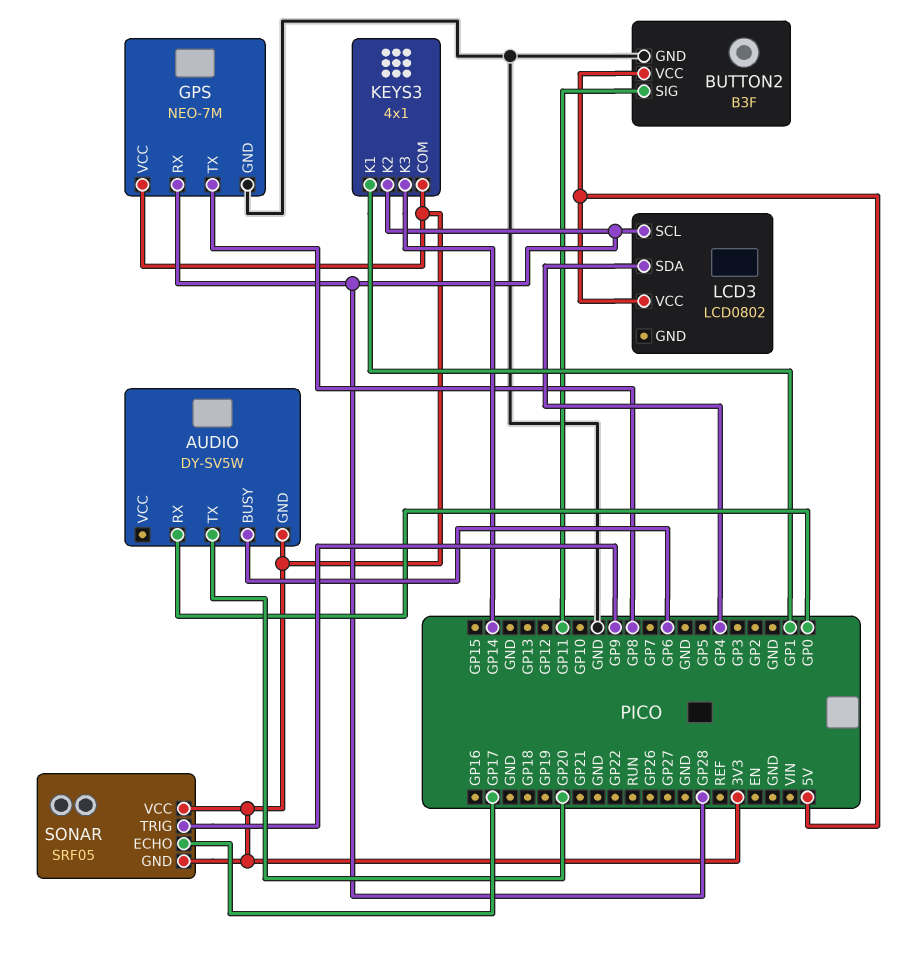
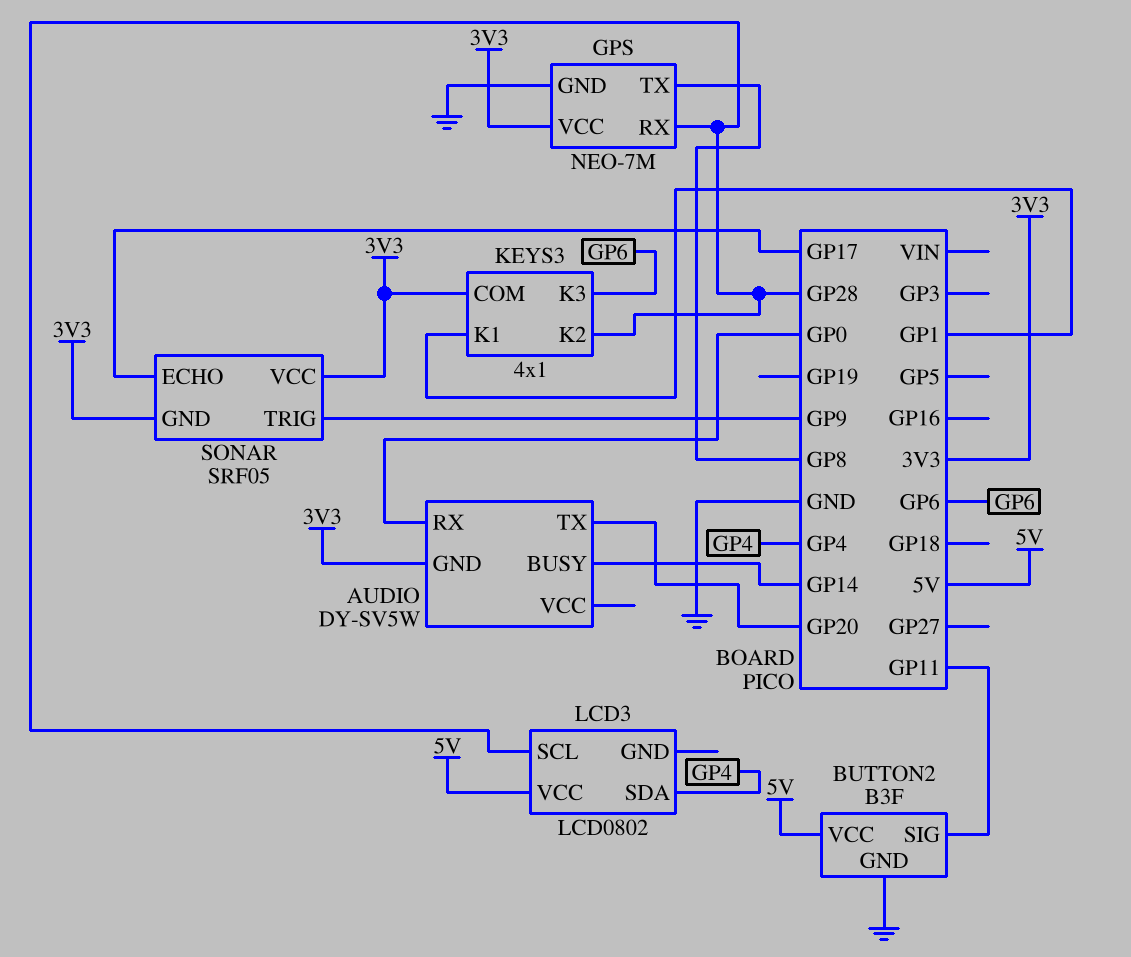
AUDIO pin BUSY: GP6 -> GP14
KEYS3 pin K3: GP14 -> GP6

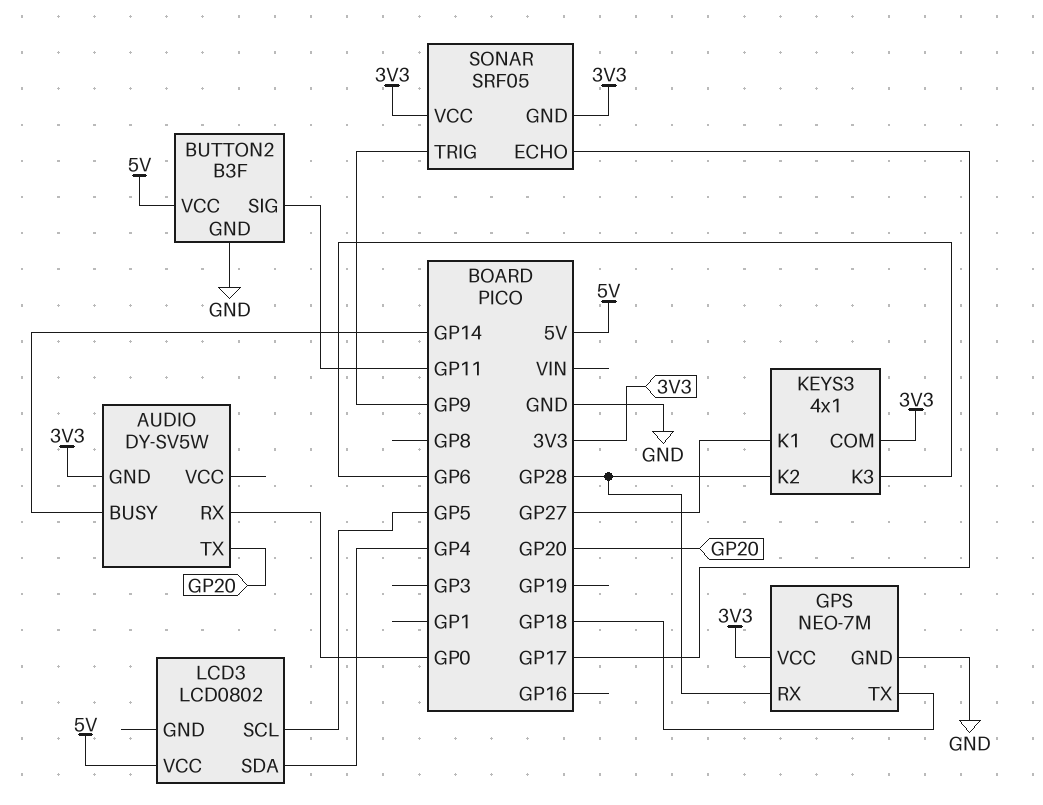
GPS pin TX: GP8 -> GP18
KEYS3 pin K1: GP1 -> GP27
LCD3 pin SCL: GP28 -> GP5

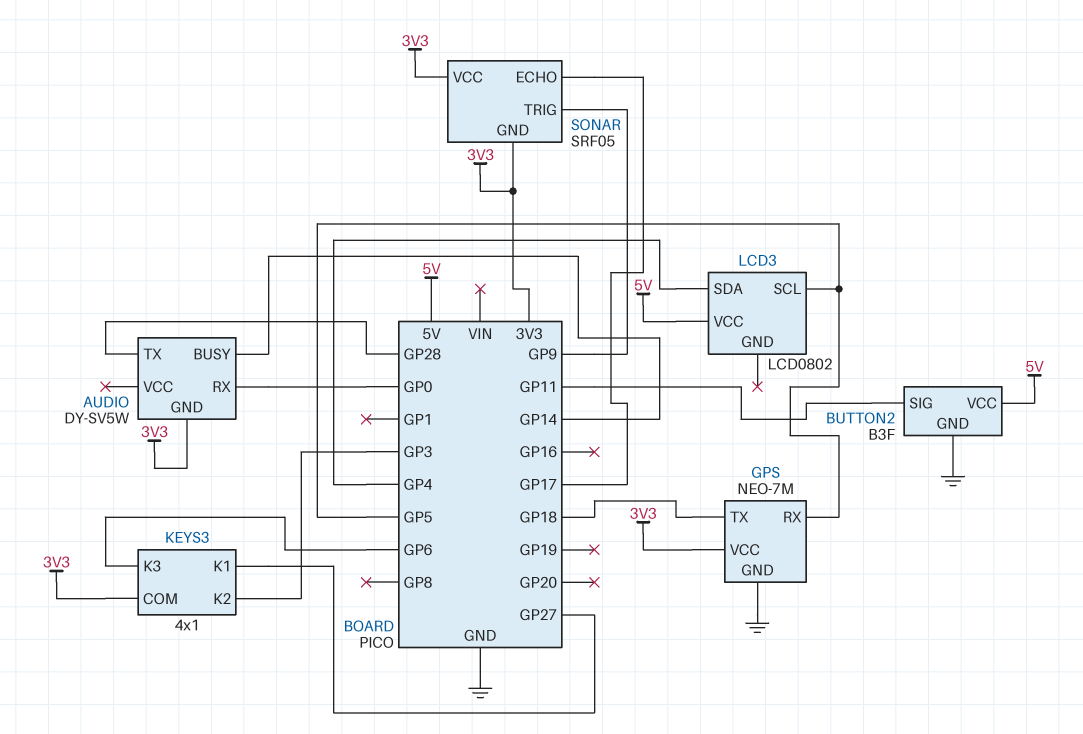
AUDIO pin TX: GP20 -> GP28
GPS pin RX: GP28 -> GP5
KEYS3 pin K2: GP28 -> GP3

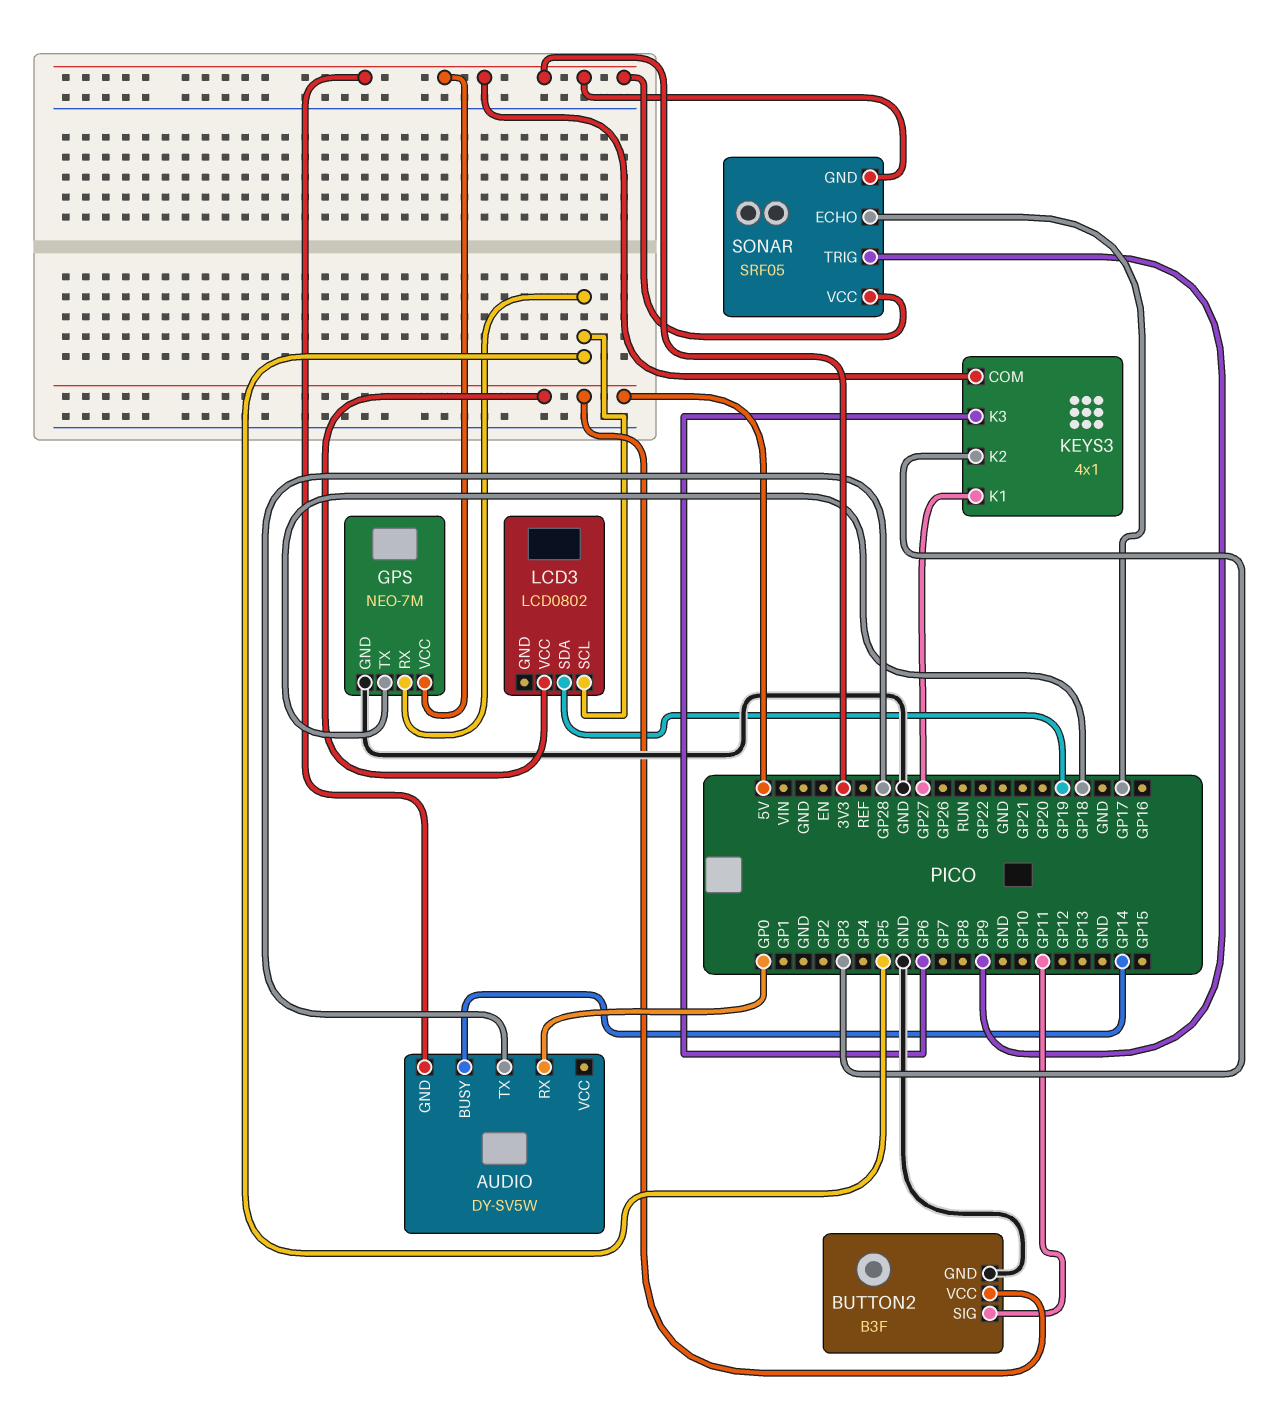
LCD3 pin SDA: GP4 -> GP19

